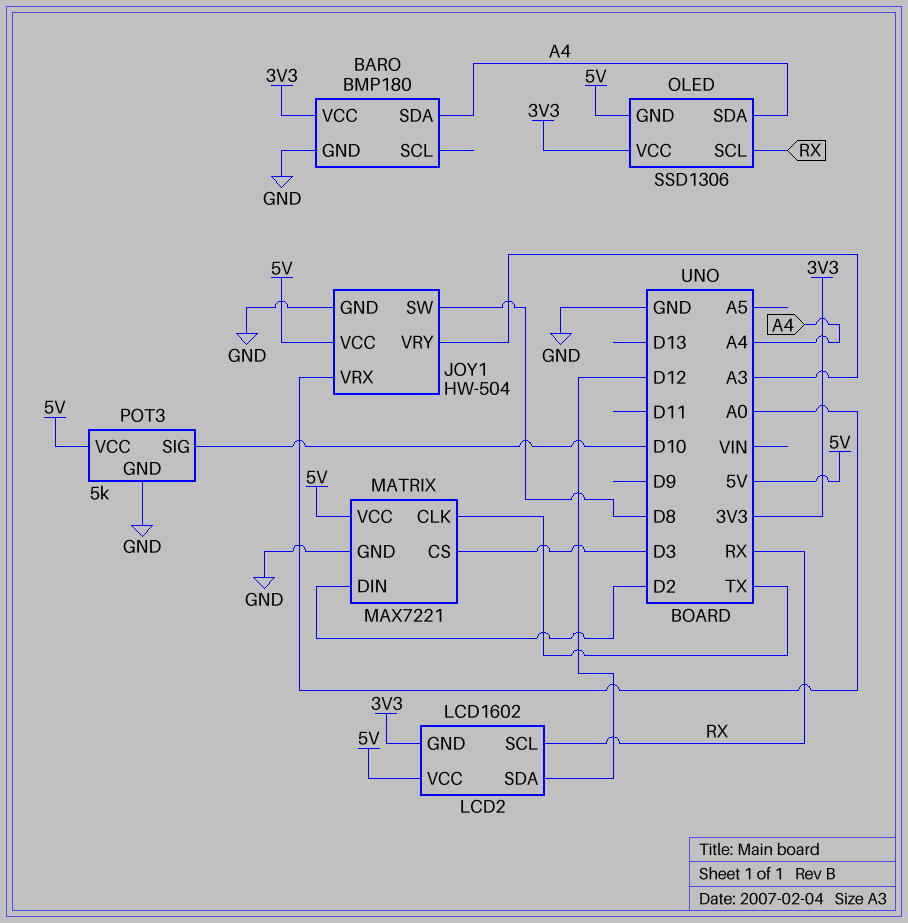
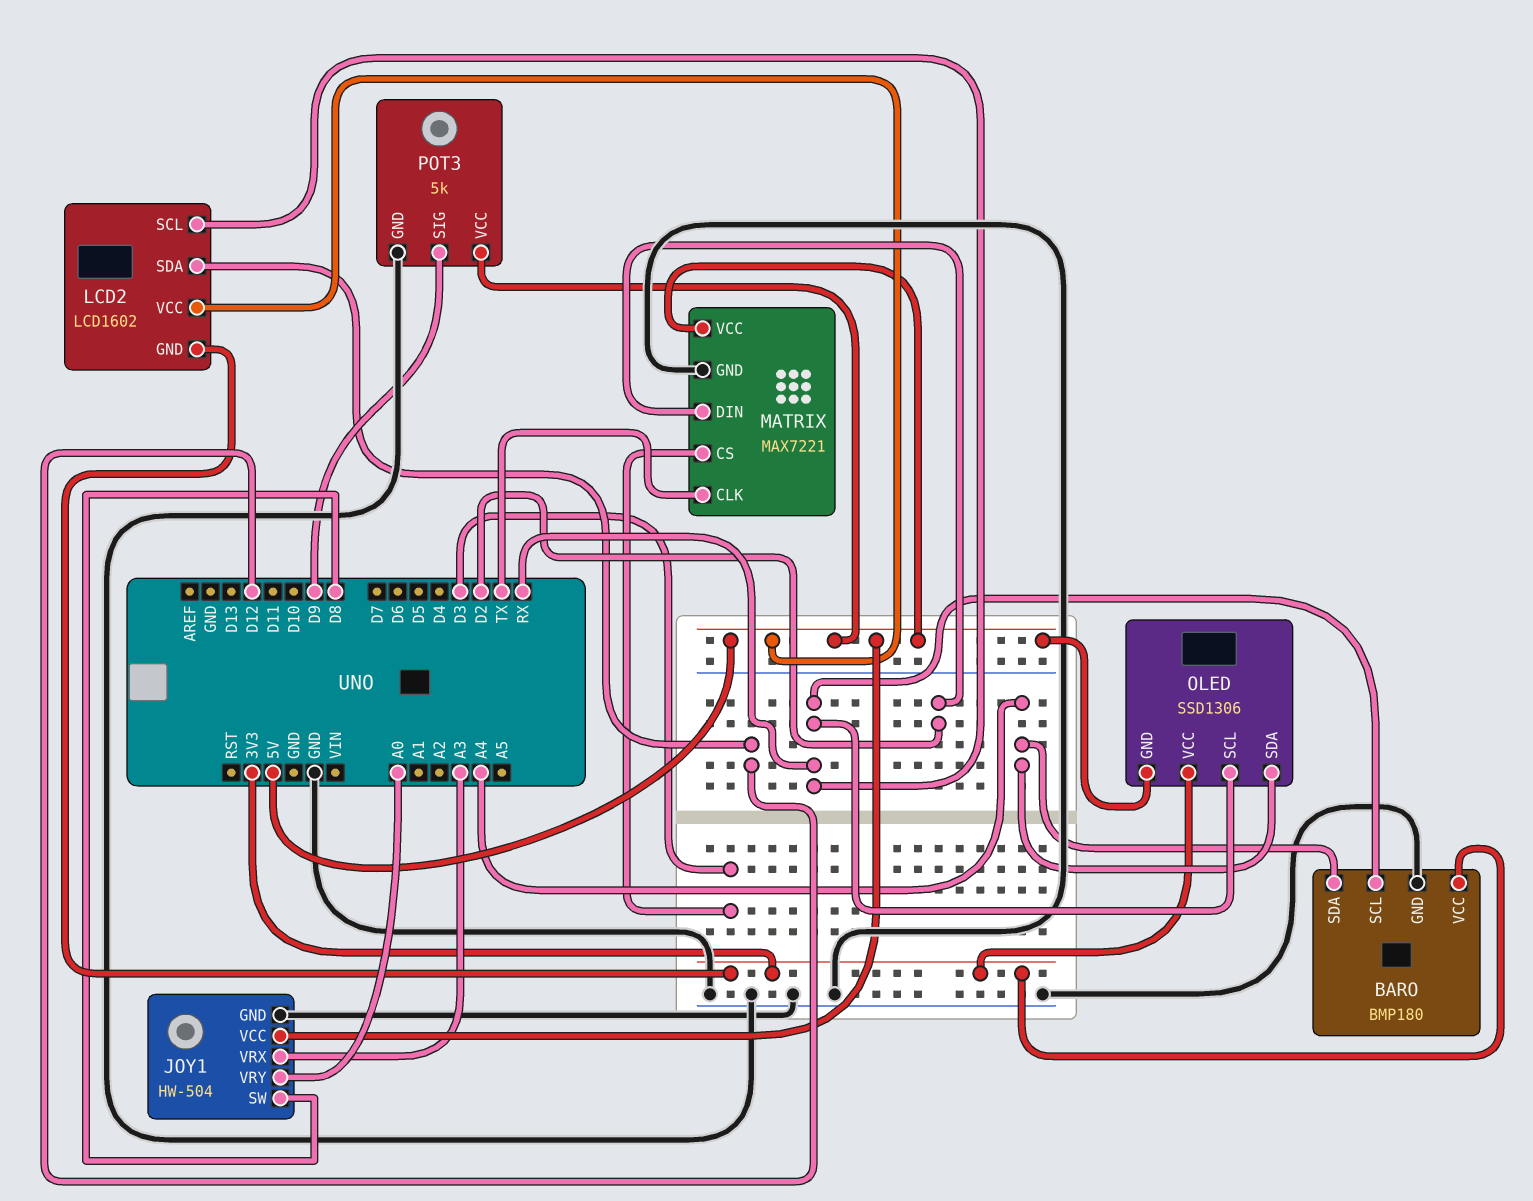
BARO pin SCL: none -> RX
JOY1 pin VRX: A0 -> A3
JOY1 pin VRY: A3 -> A0
POT3 pin SIG: D10 -> D9

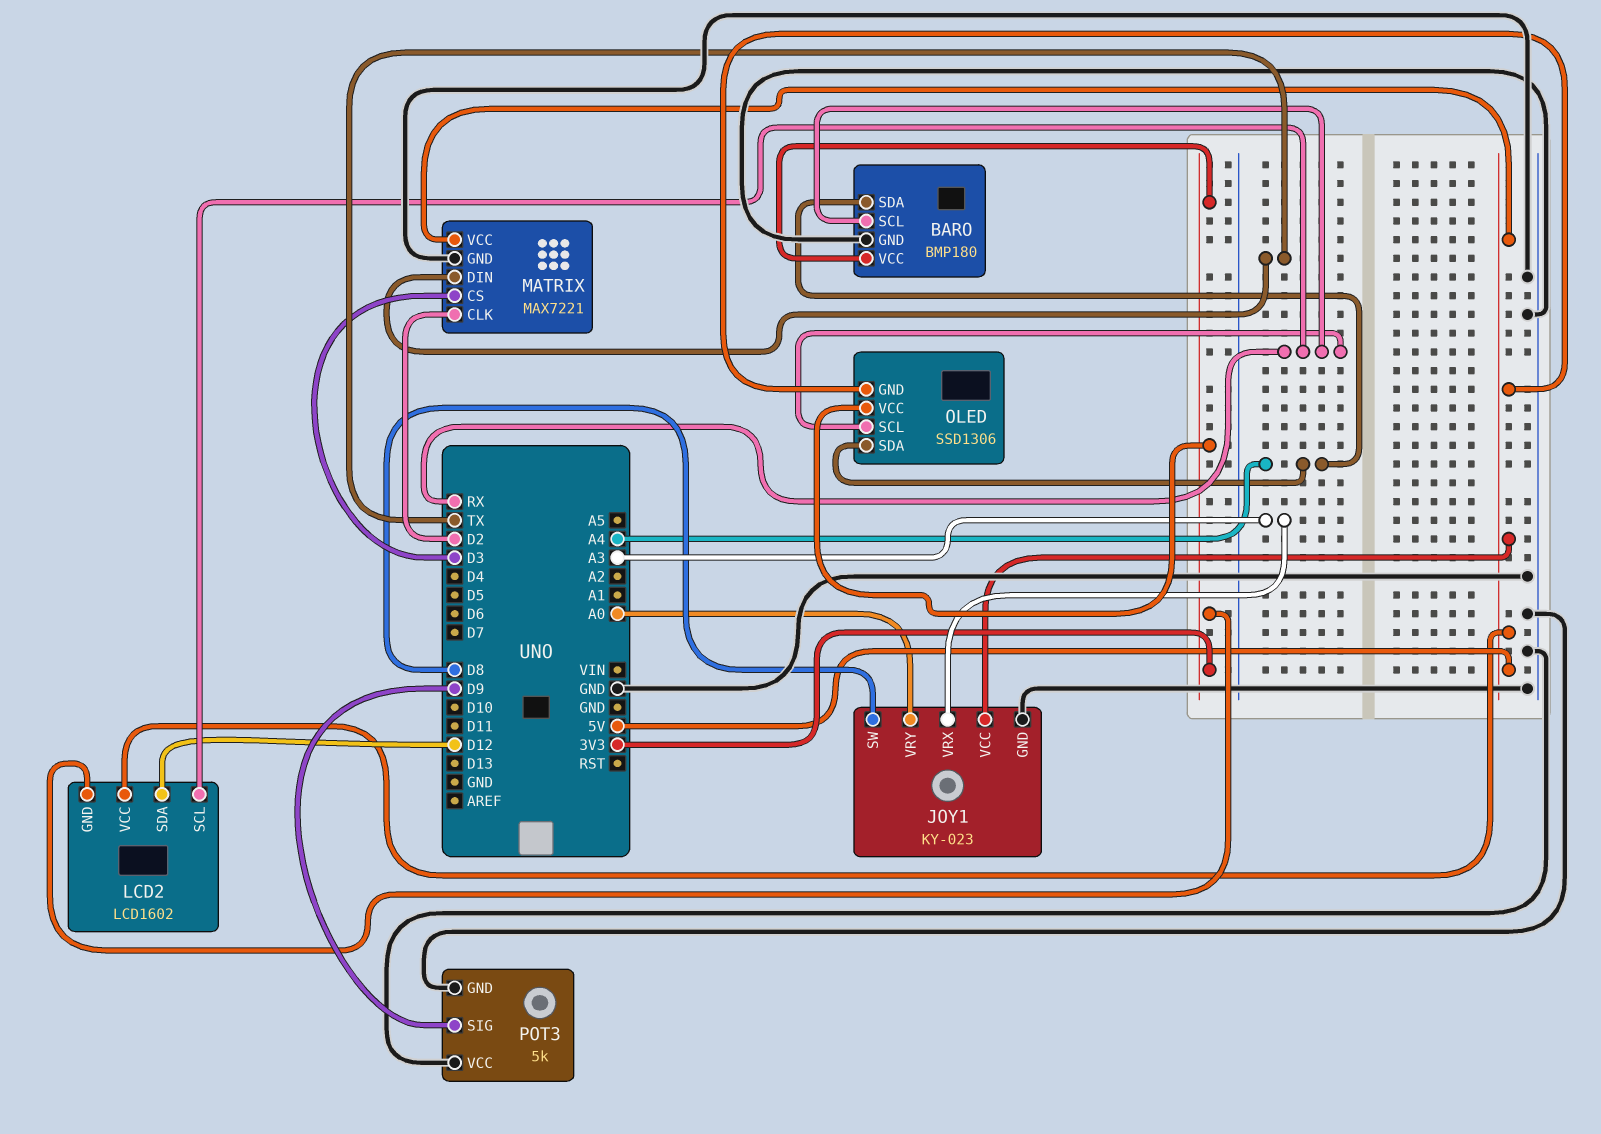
JOY1: HW-504 -> KY-023
MATRIX pin CLK: TX -> D2
MATRIX pin DIN: D2 -> TX
POT3 pin VCC: 5V -> GND

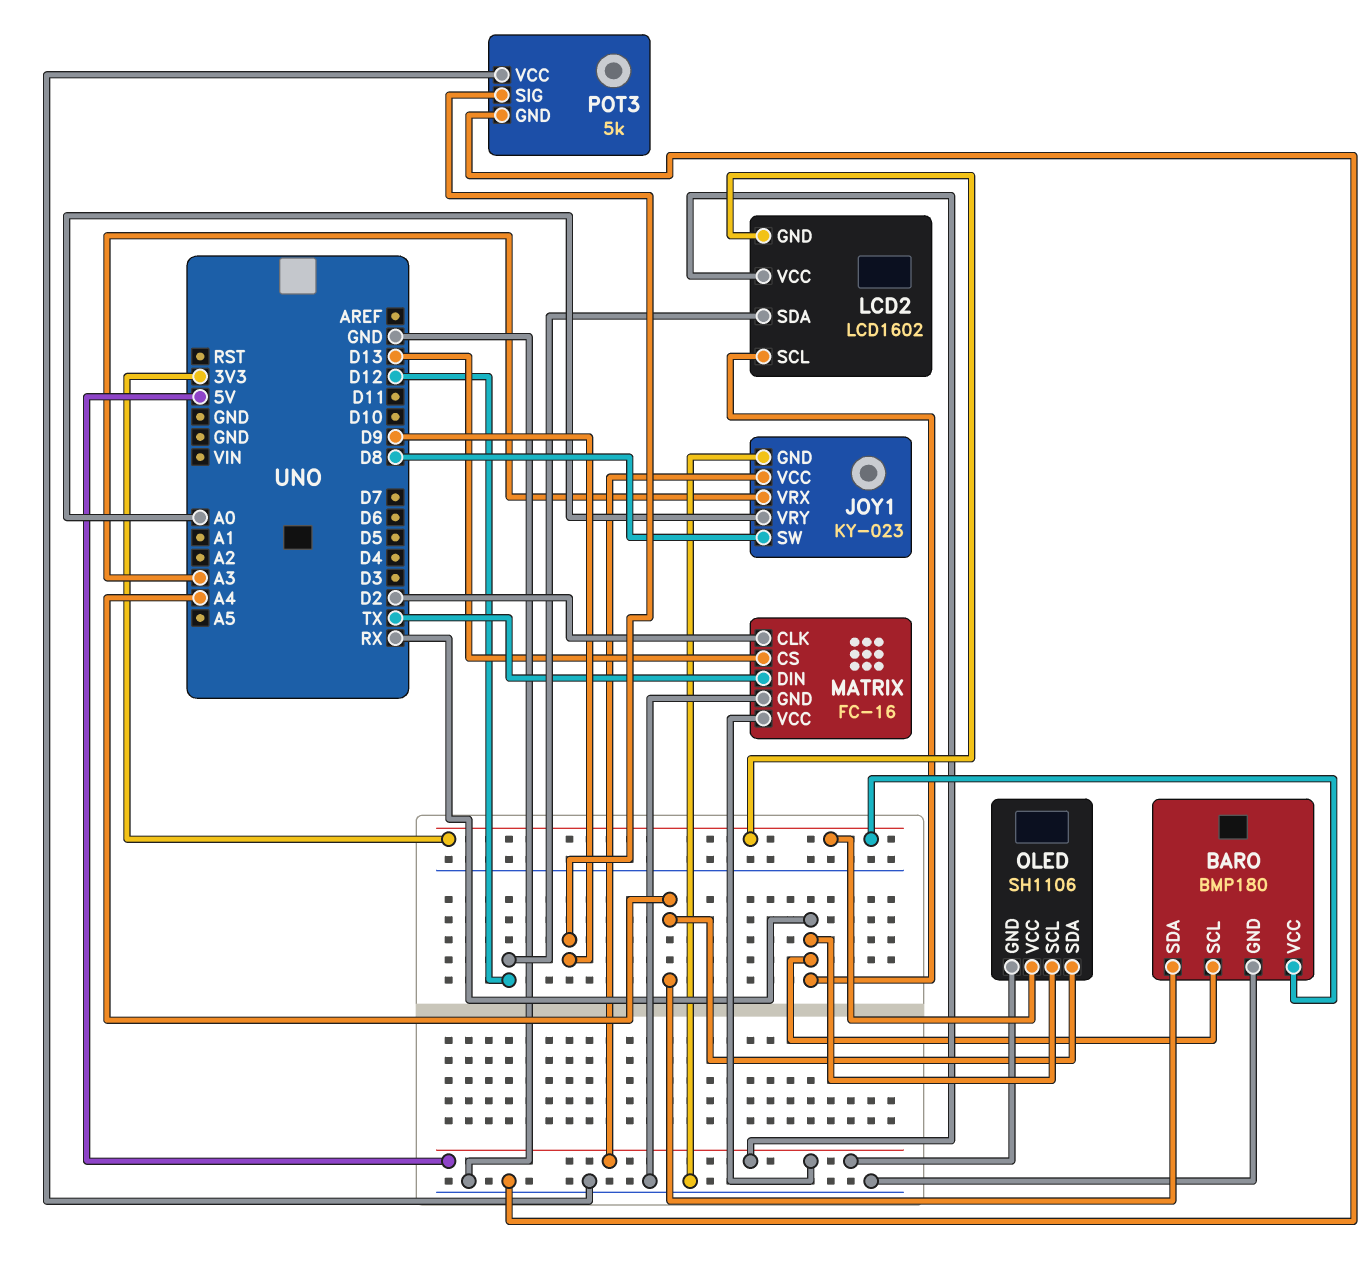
MATRIX: MAX7221 -> FC-16
MATRIX pin CS: D3 -> D13
OLED: SSD1306 -> SH1106

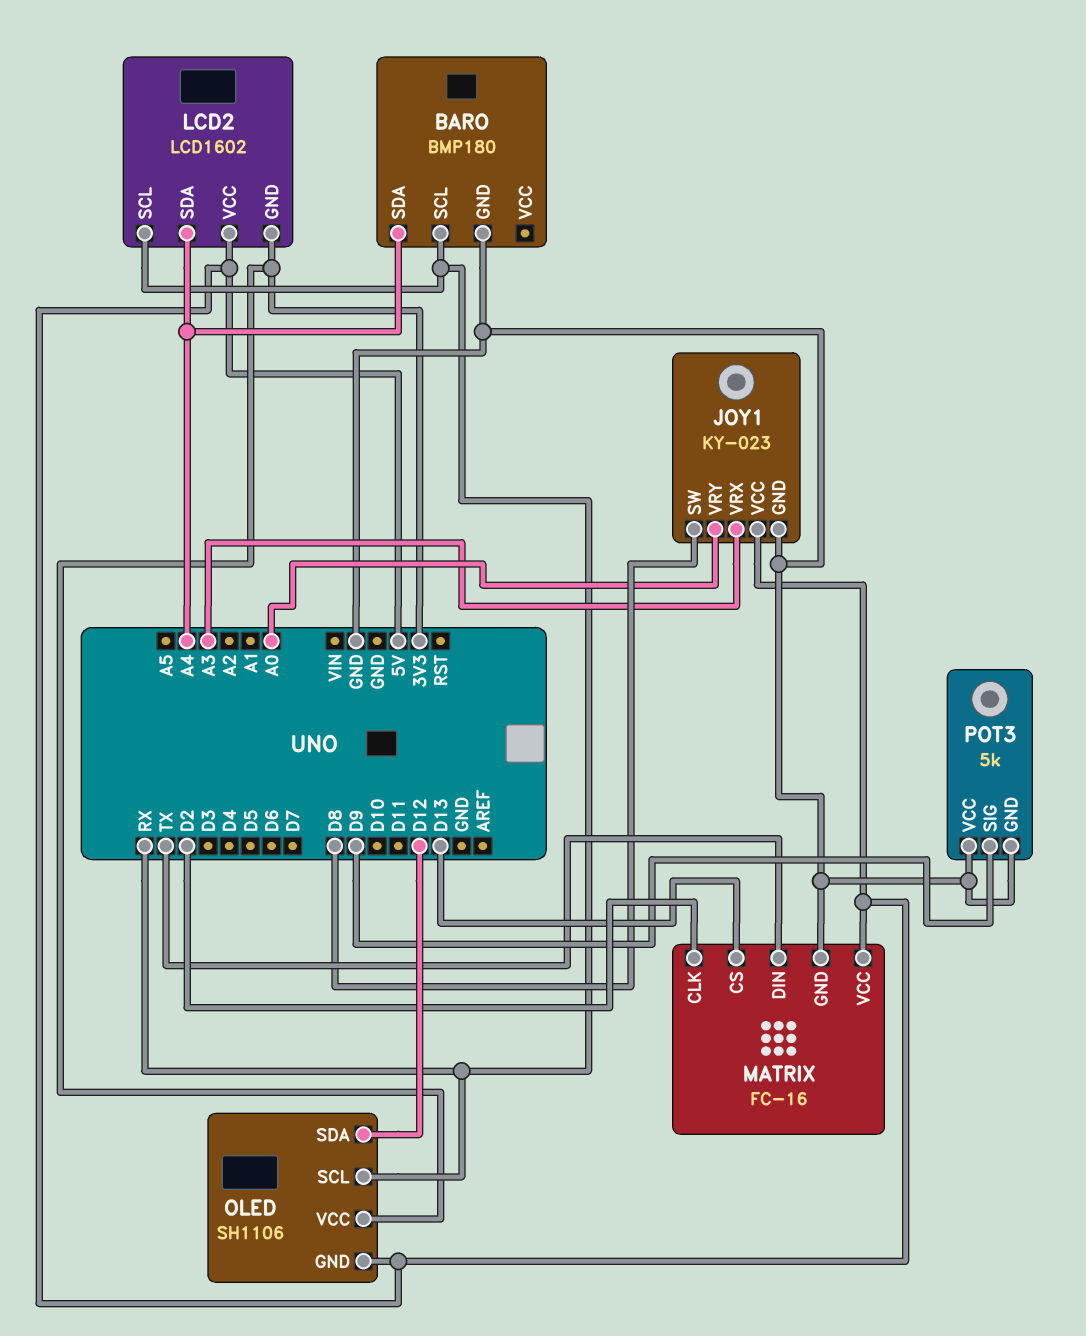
BARO pin VCC: 3V3 -> none
LCD2 pin SDA: D12 -> A4
OLED pin SDA: A4 -> D12

